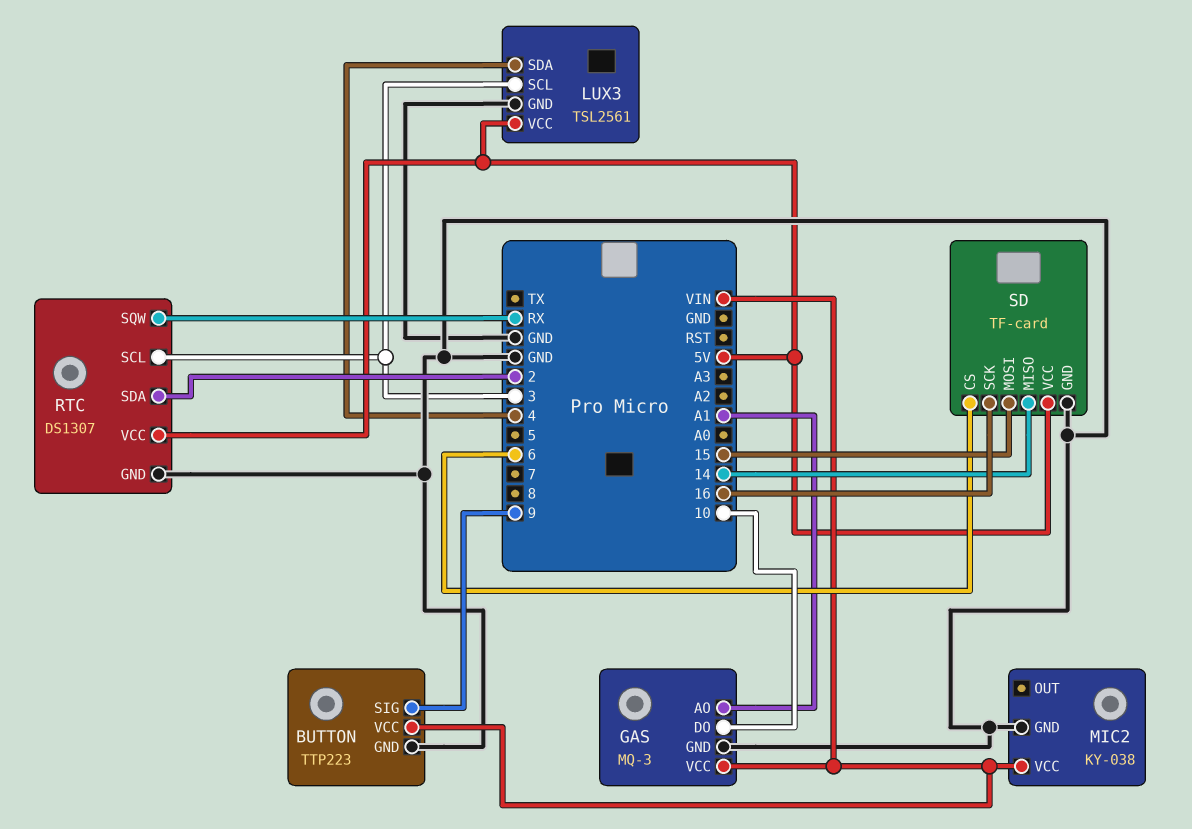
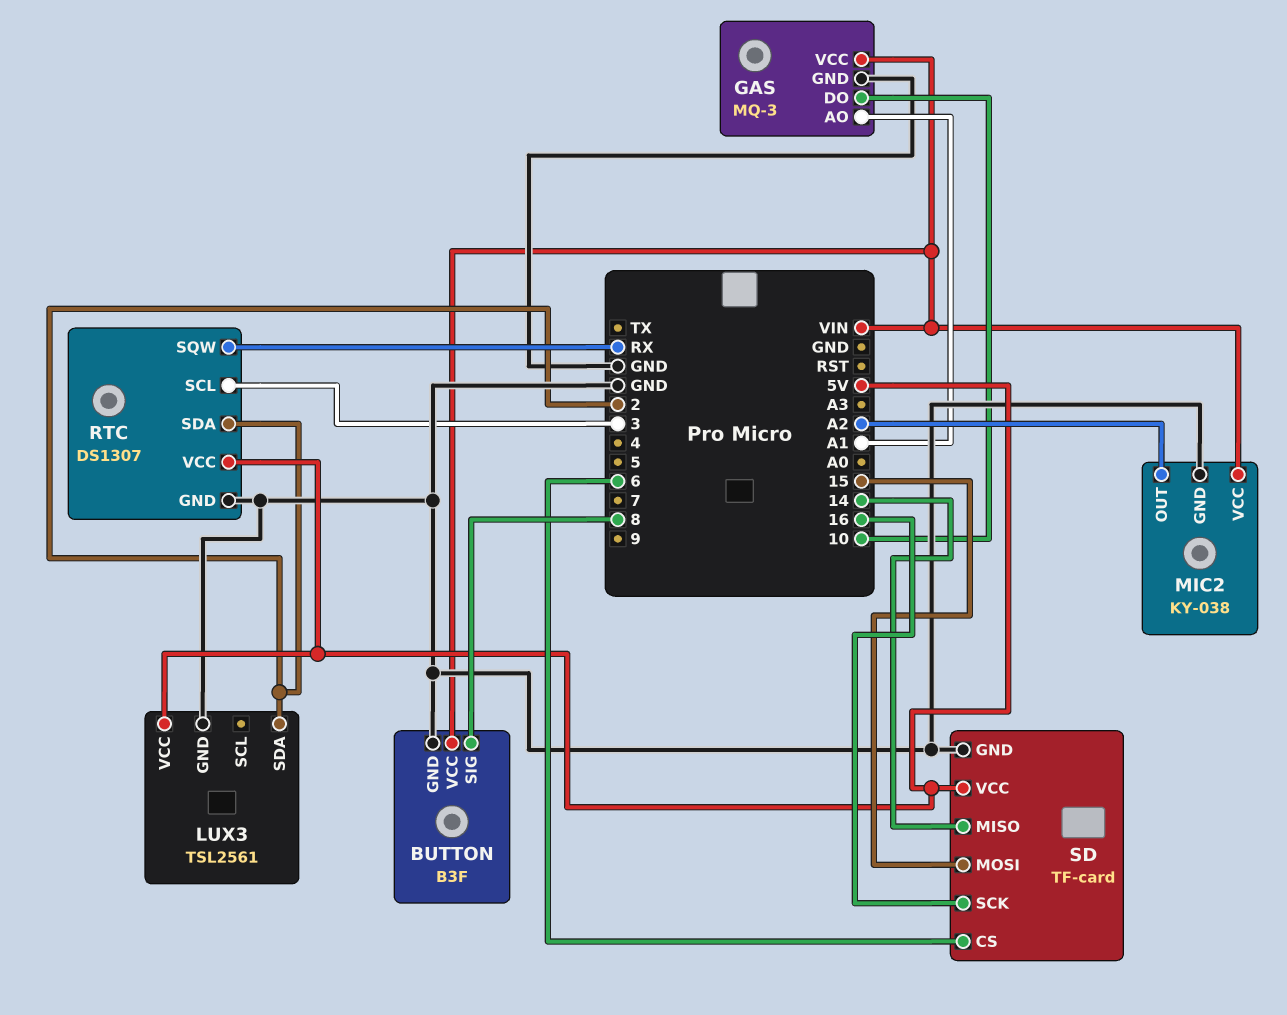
BUTTON: TTP223 -> B3F
BUTTON pin SIG: 9 -> 8
LUX3 pin SCL: 3 -> none
LUX3 pin SDA: 4 -> 2
MIC2 pin OUT: none -> A2

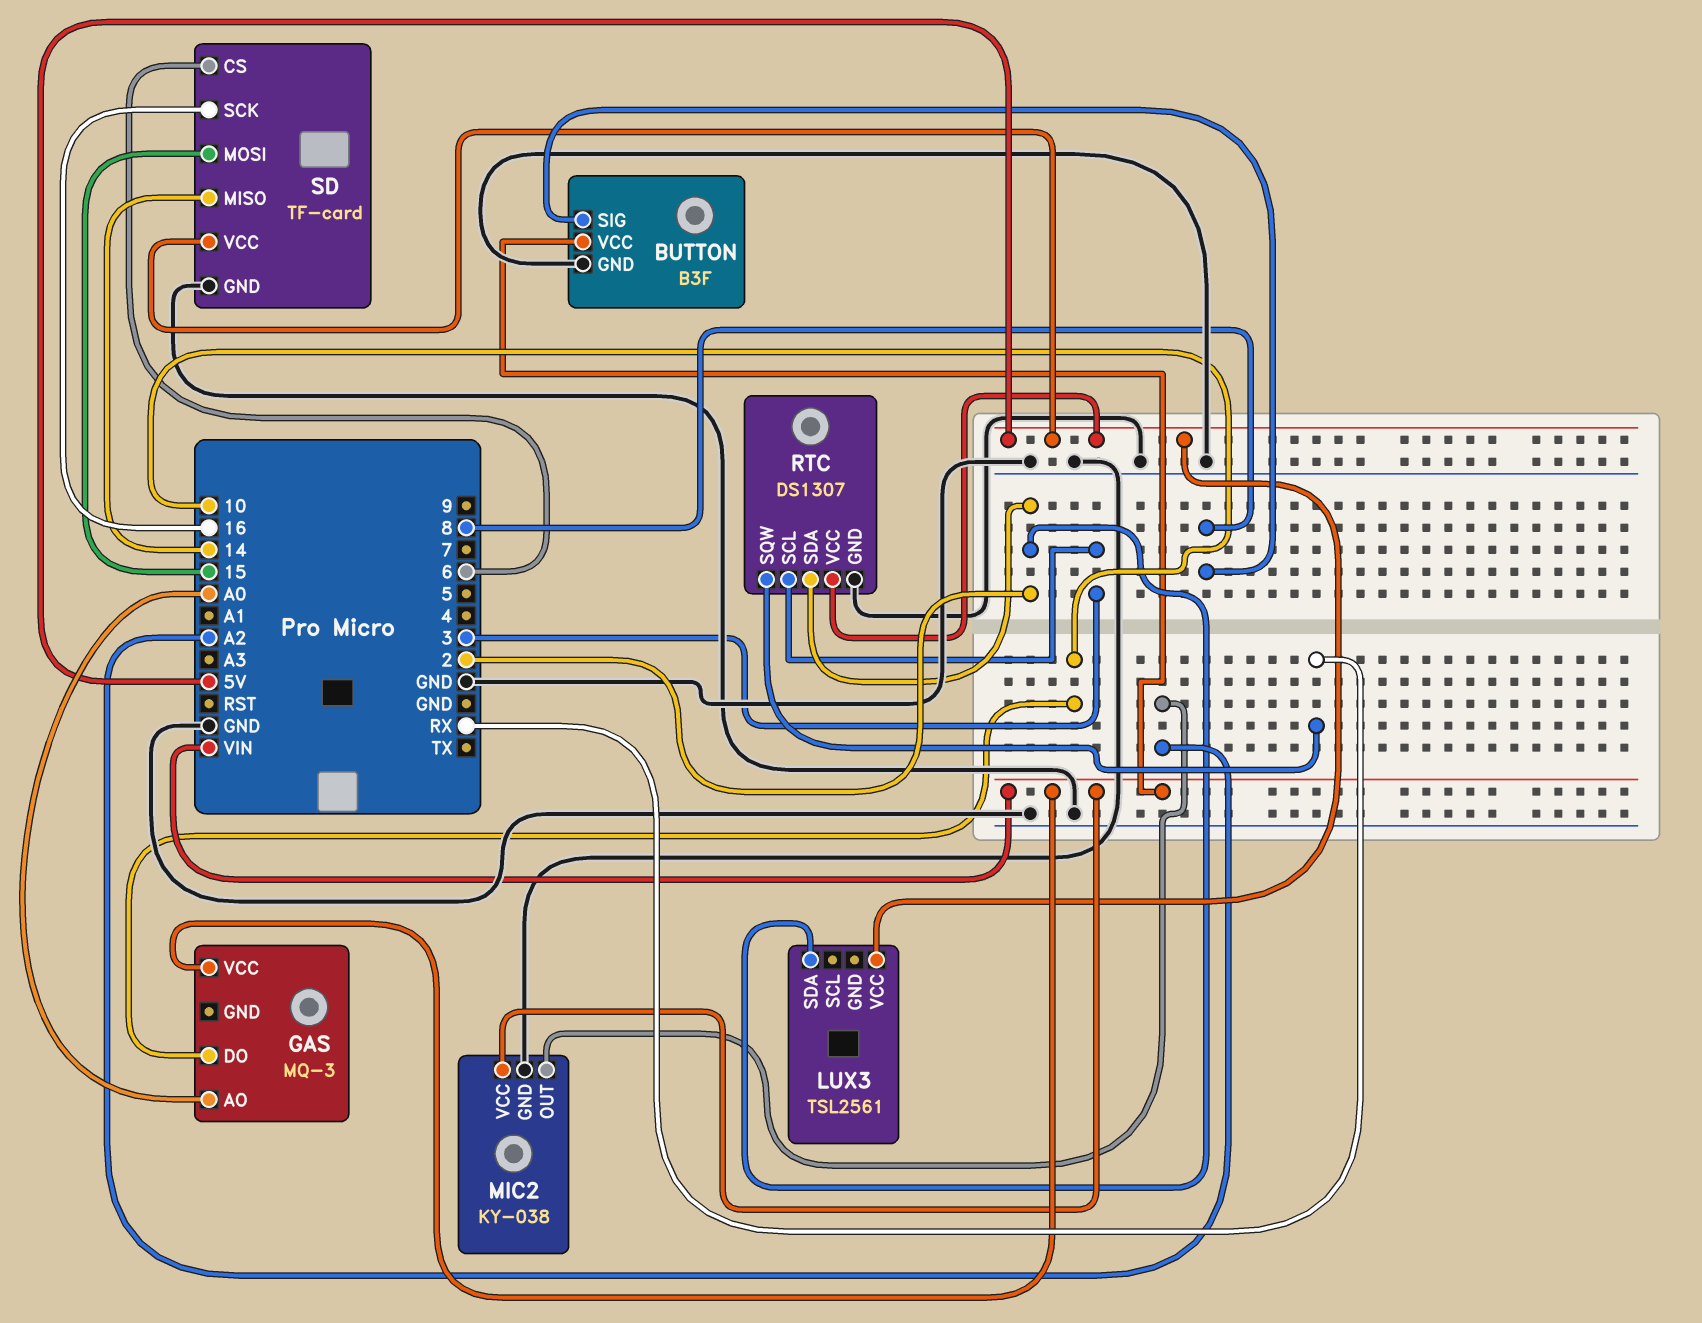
GAS pin AO: A1 -> A0
GAS pin GND: GND -> none
LUX3 pin GND: GND -> none

